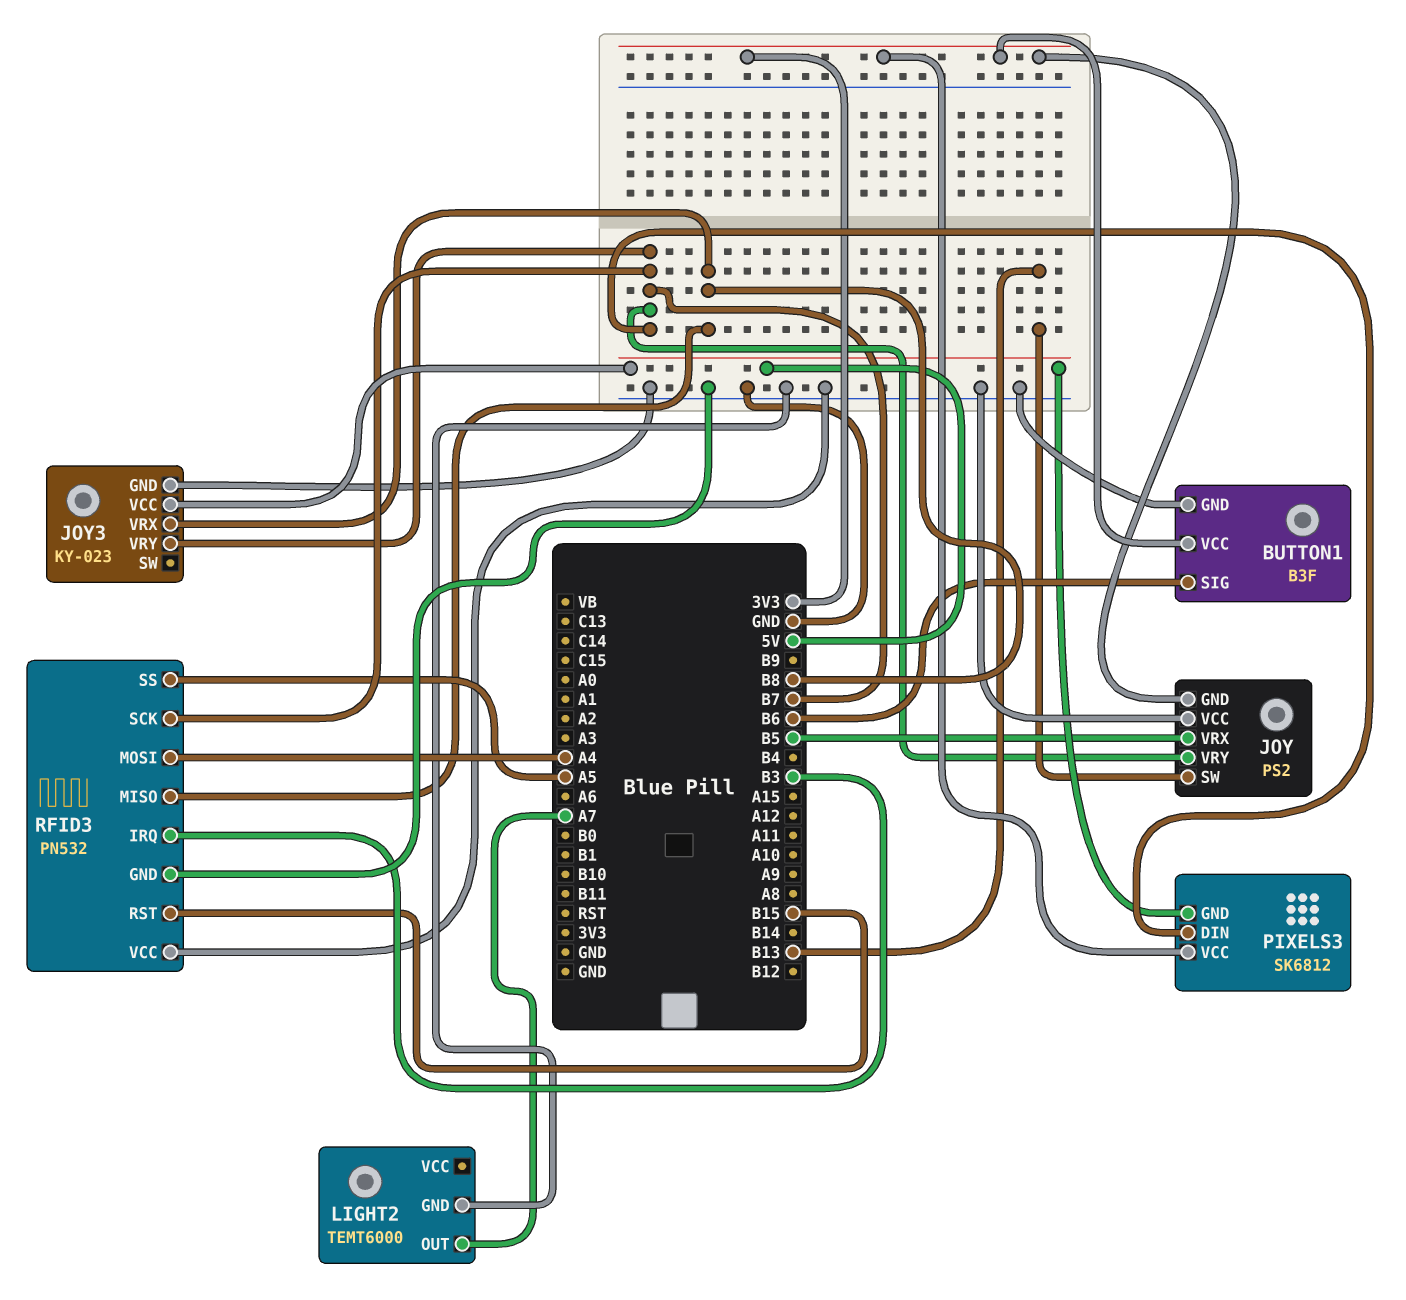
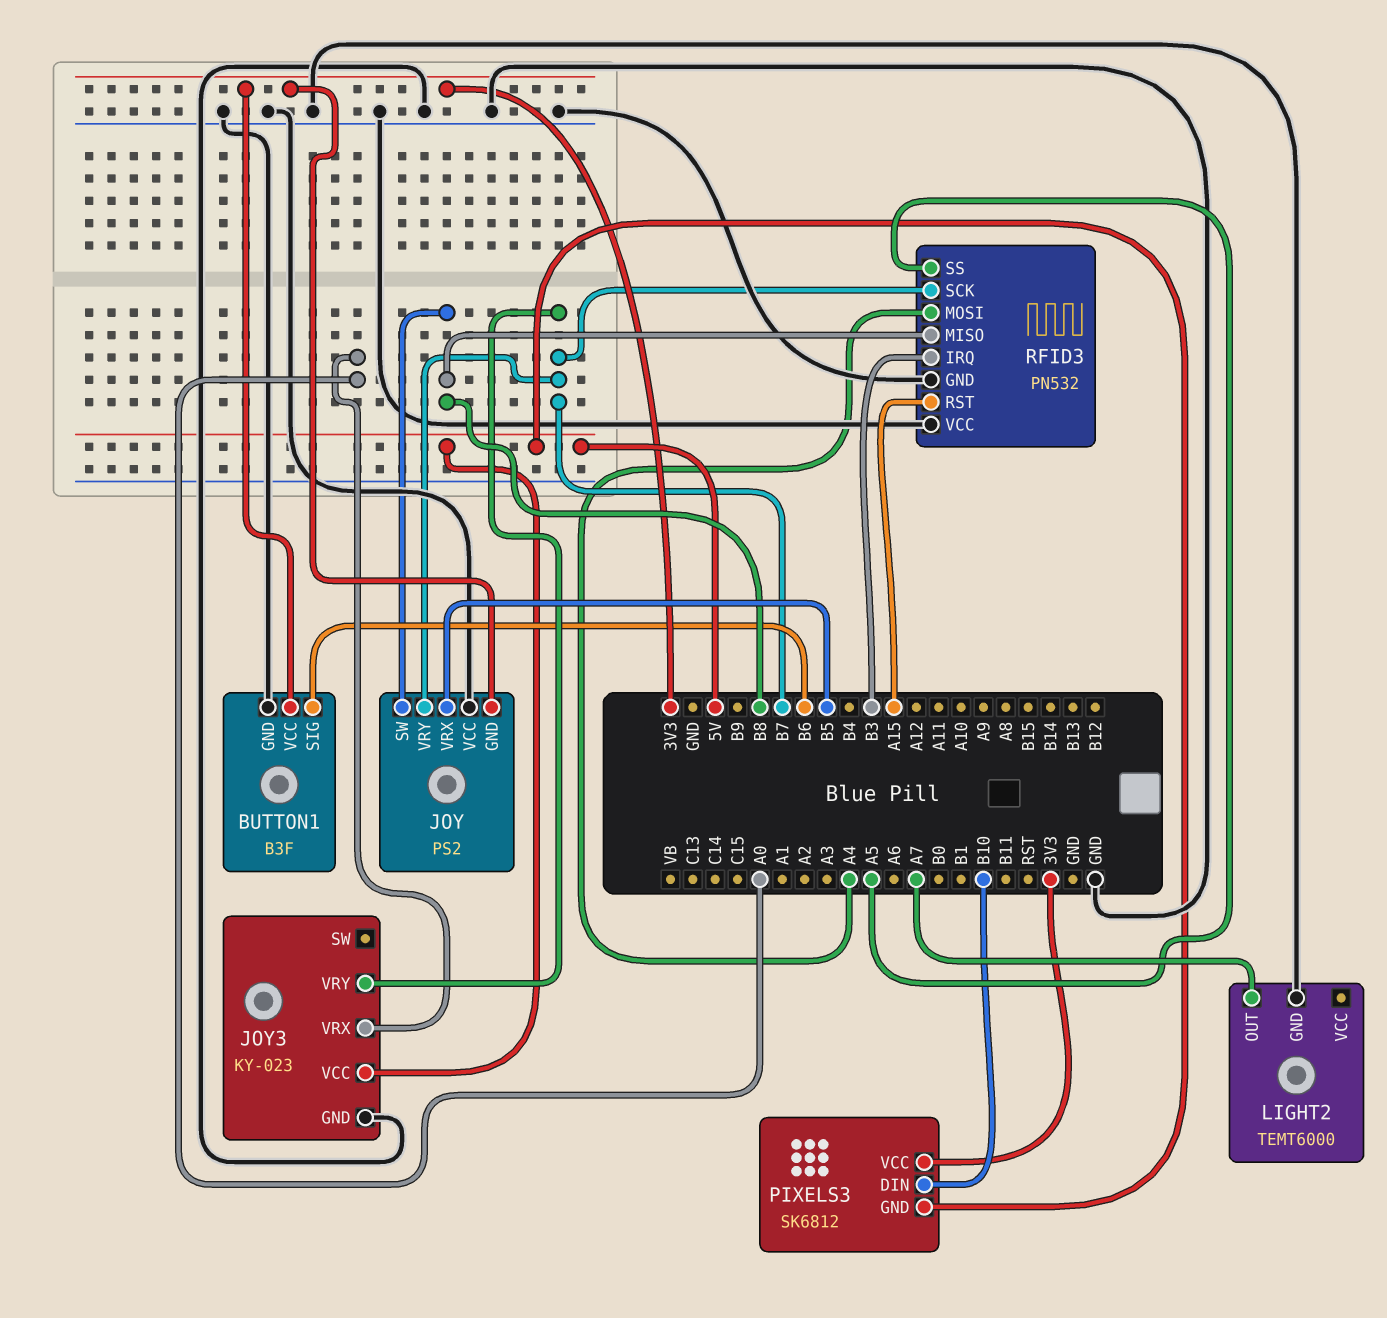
JOY pin SW: B13 -> B8
JOY3 pin VRX: B8 -> A0
PIXELS3 pin DIN: B7 -> B10
RFID3 pin RST: B15 -> A15

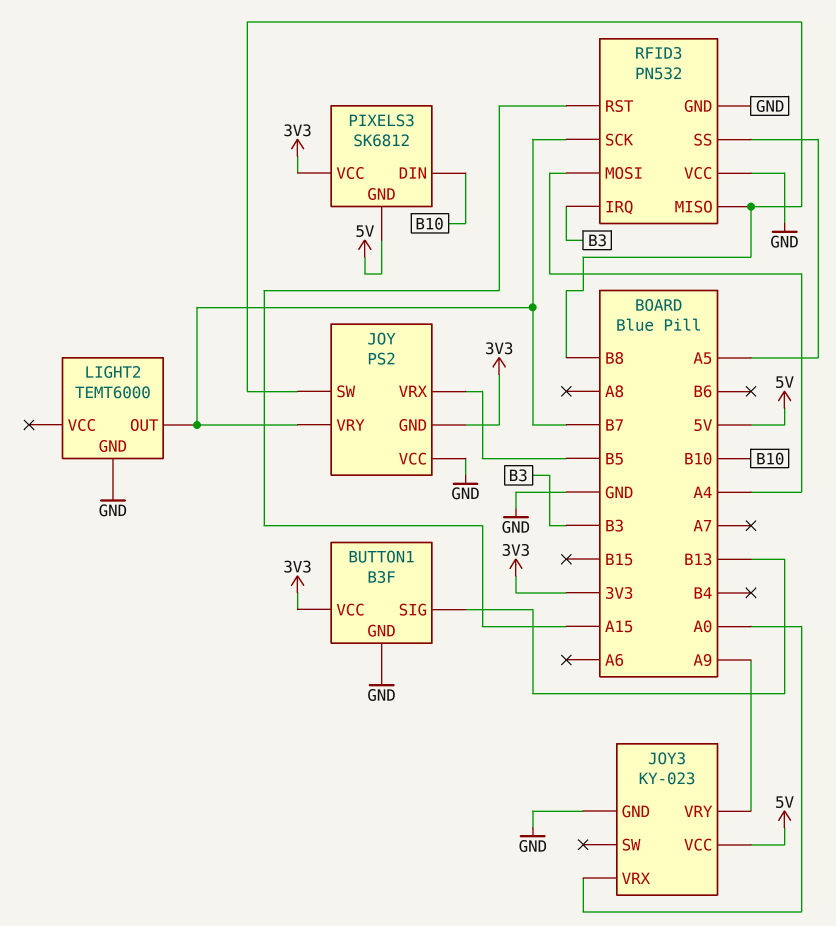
BUTTON1 pin SIG: B6 -> B13
JOY3 pin VRY: B7 -> A9
LIGHT2 pin OUT: A7 -> B7

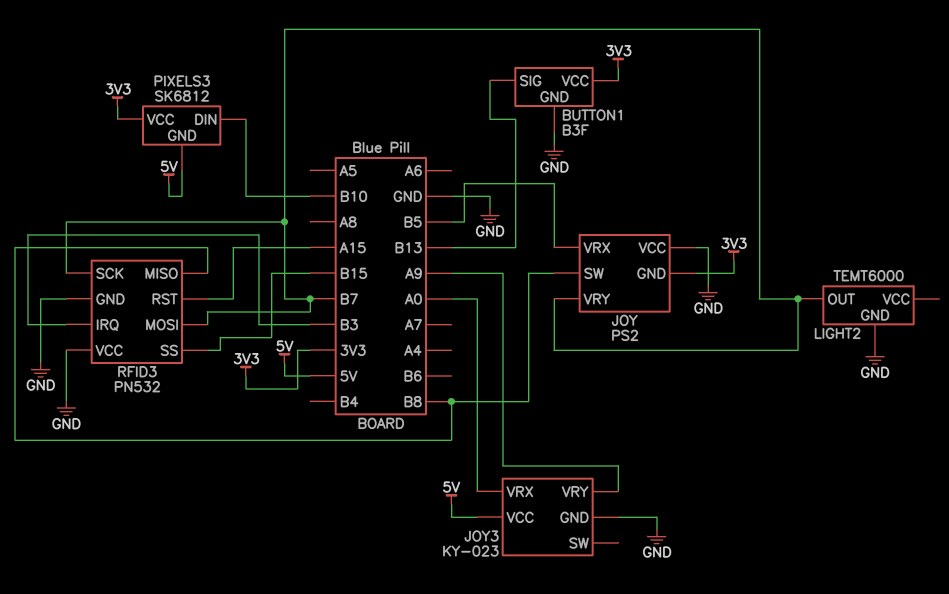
RFID3 pin MOSI: A4 -> B7
RFID3 pin SS: A5 -> B15

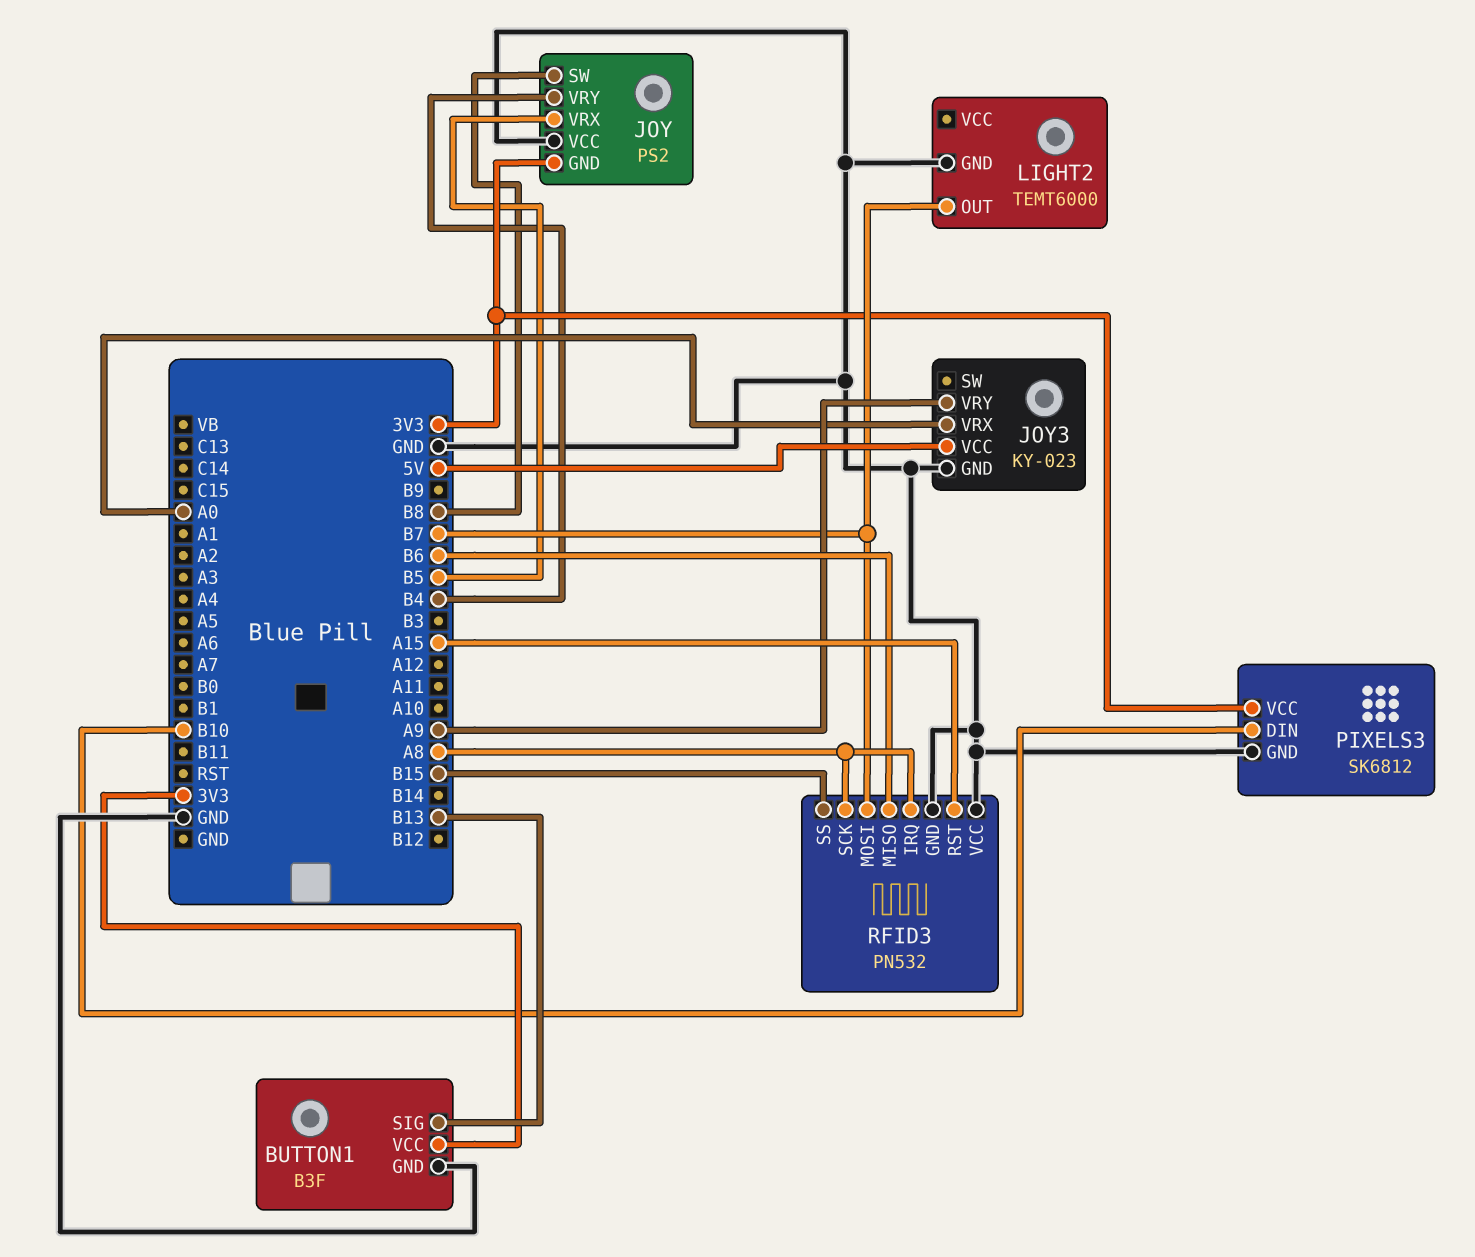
JOY pin VRY: B7 -> B4
PIXELS3 pin GND: 5V -> GND
RFID3 pin IRQ: B3 -> A8
RFID3 pin MISO: B8 -> B6
RFID3 pin SCK: B7 -> A8

